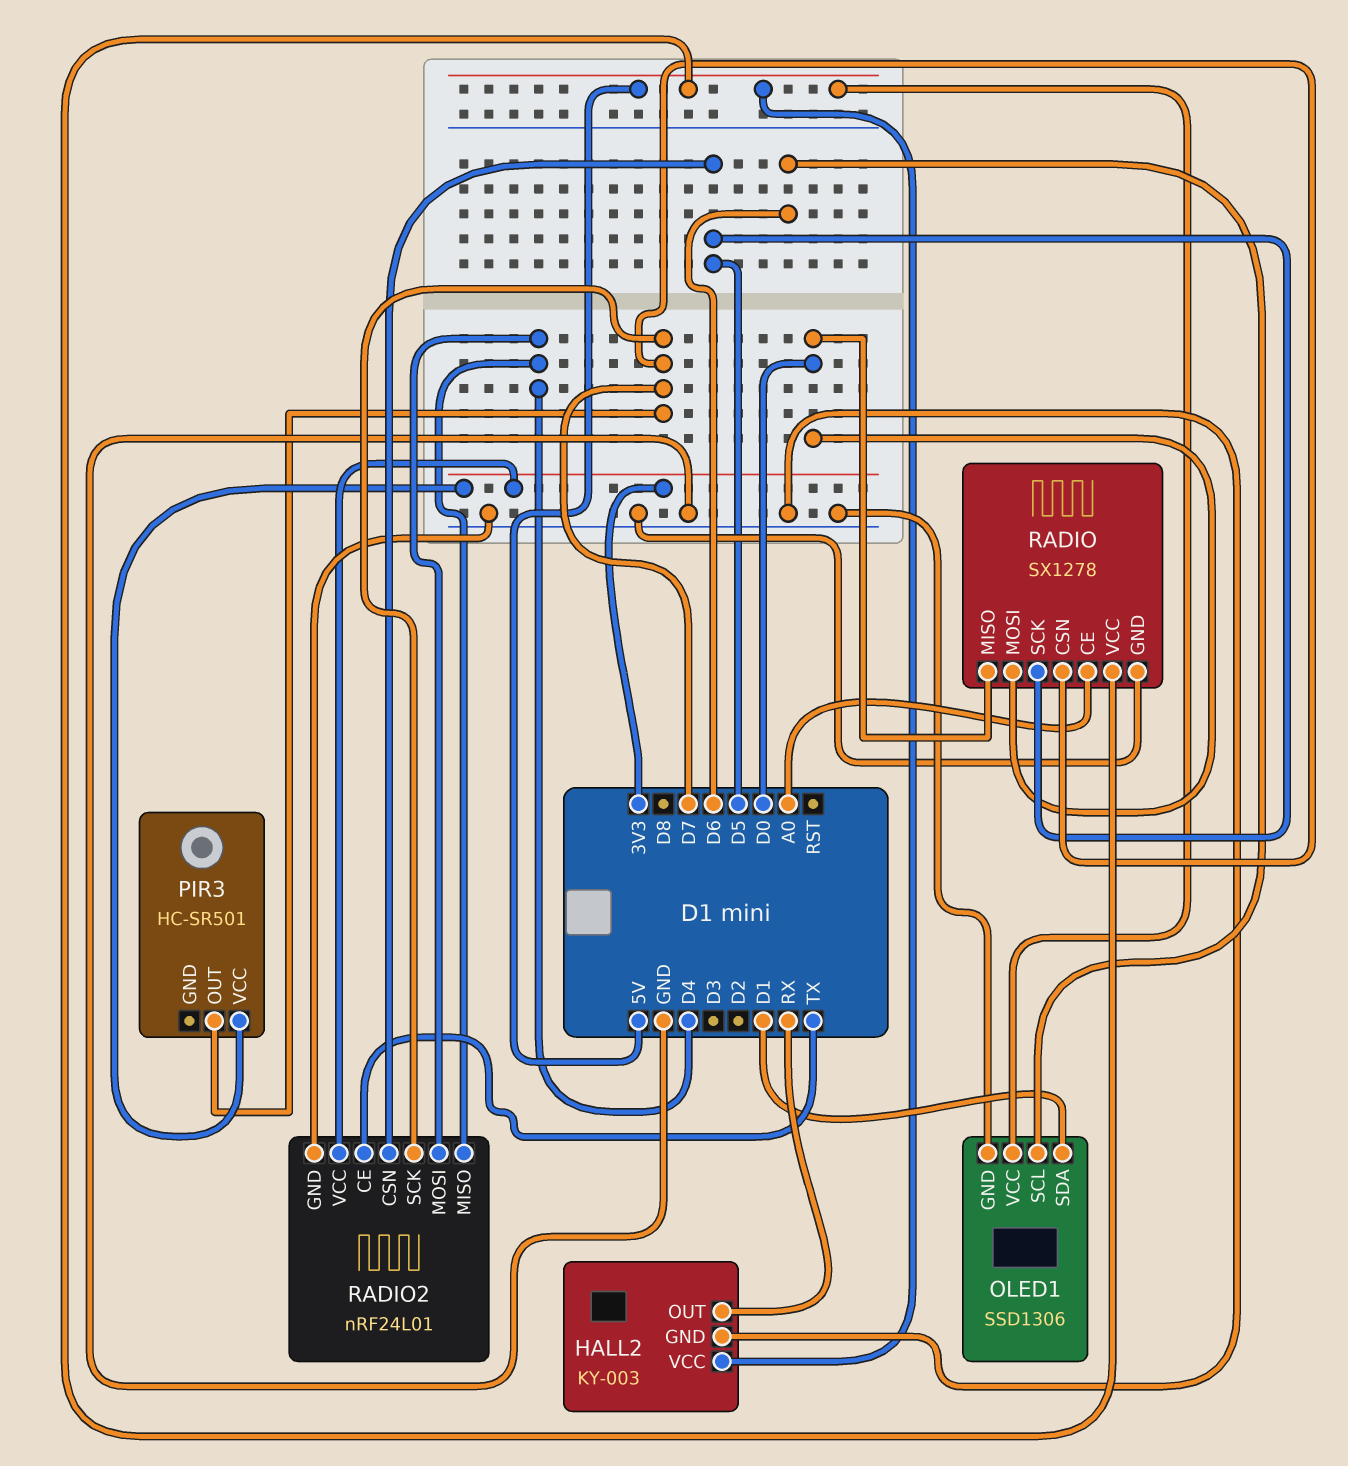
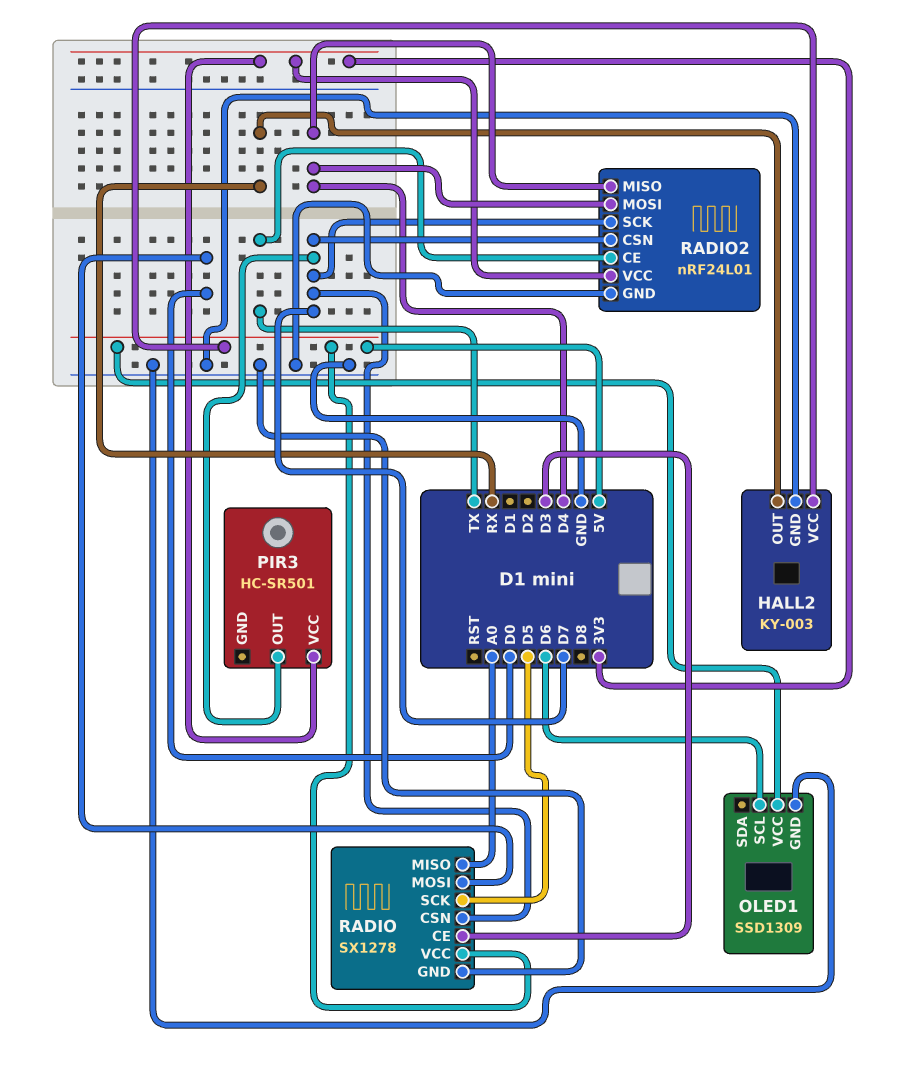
OLED1: SSD1306 -> SSD1309
OLED1 pin SDA: D1 -> none
RADIO pin CE: A0 -> D3
RADIO pin MISO: D0 -> A0
RADIO2 pin CSN: D5 -> D7

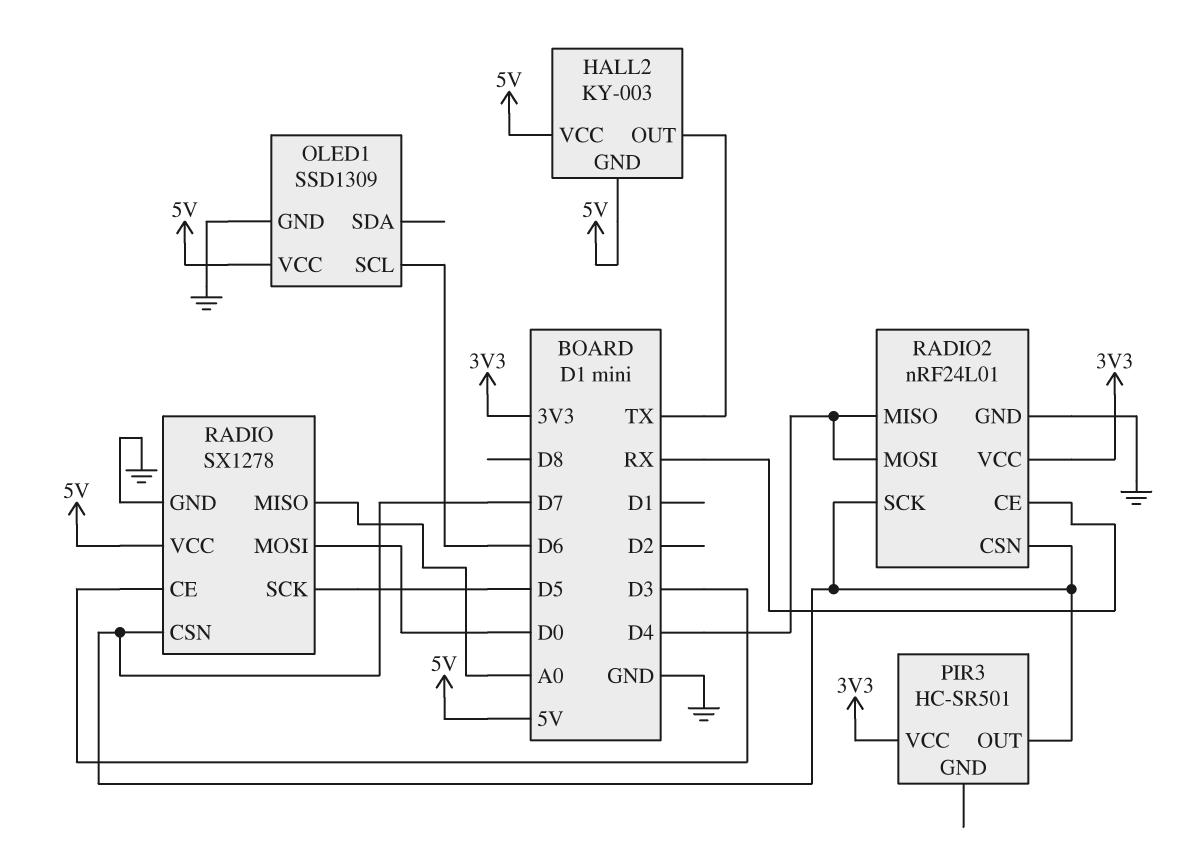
HALL2 pin GND: GND -> 5V
HALL2 pin OUT: RX -> TX
RADIO2 pin CE: TX -> RX

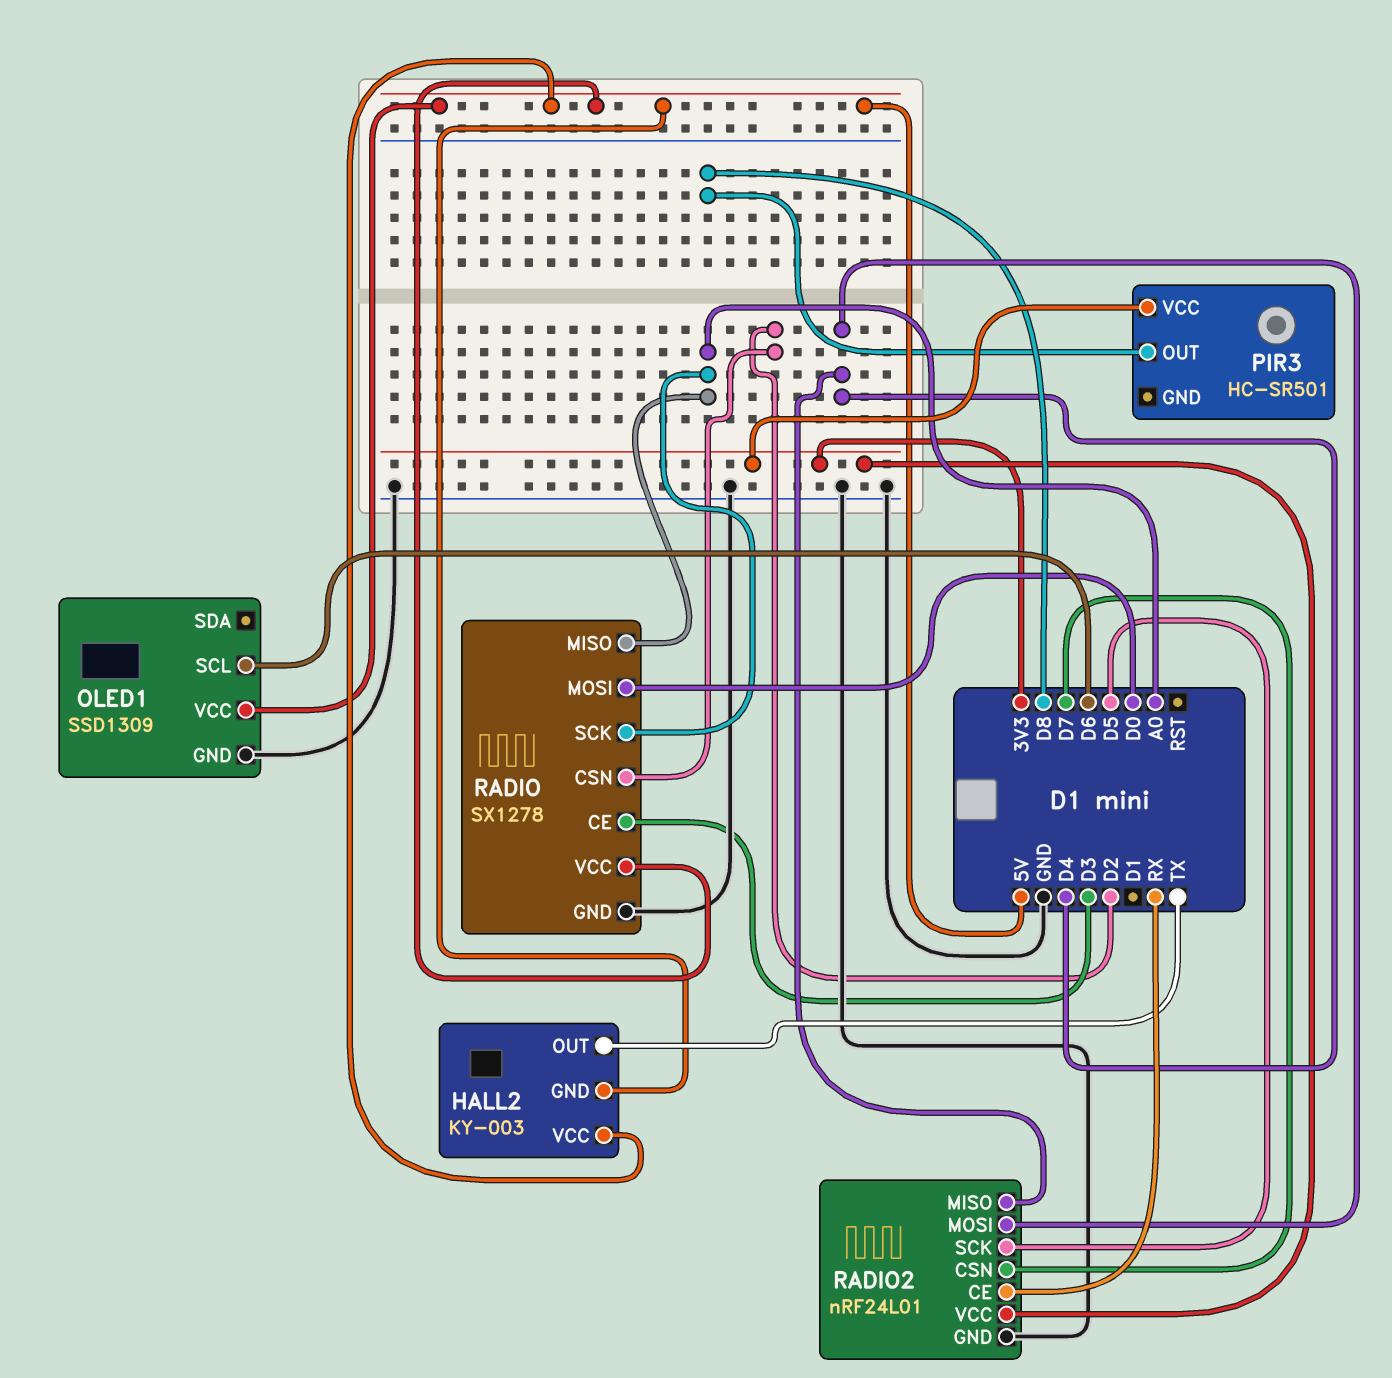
PIR3 pin OUT: D7 -> D8
RADIO pin CSN: D7 -> D2
RADIO pin SCK: D5 -> A0
RADIO2 pin SCK: D7 -> D5

